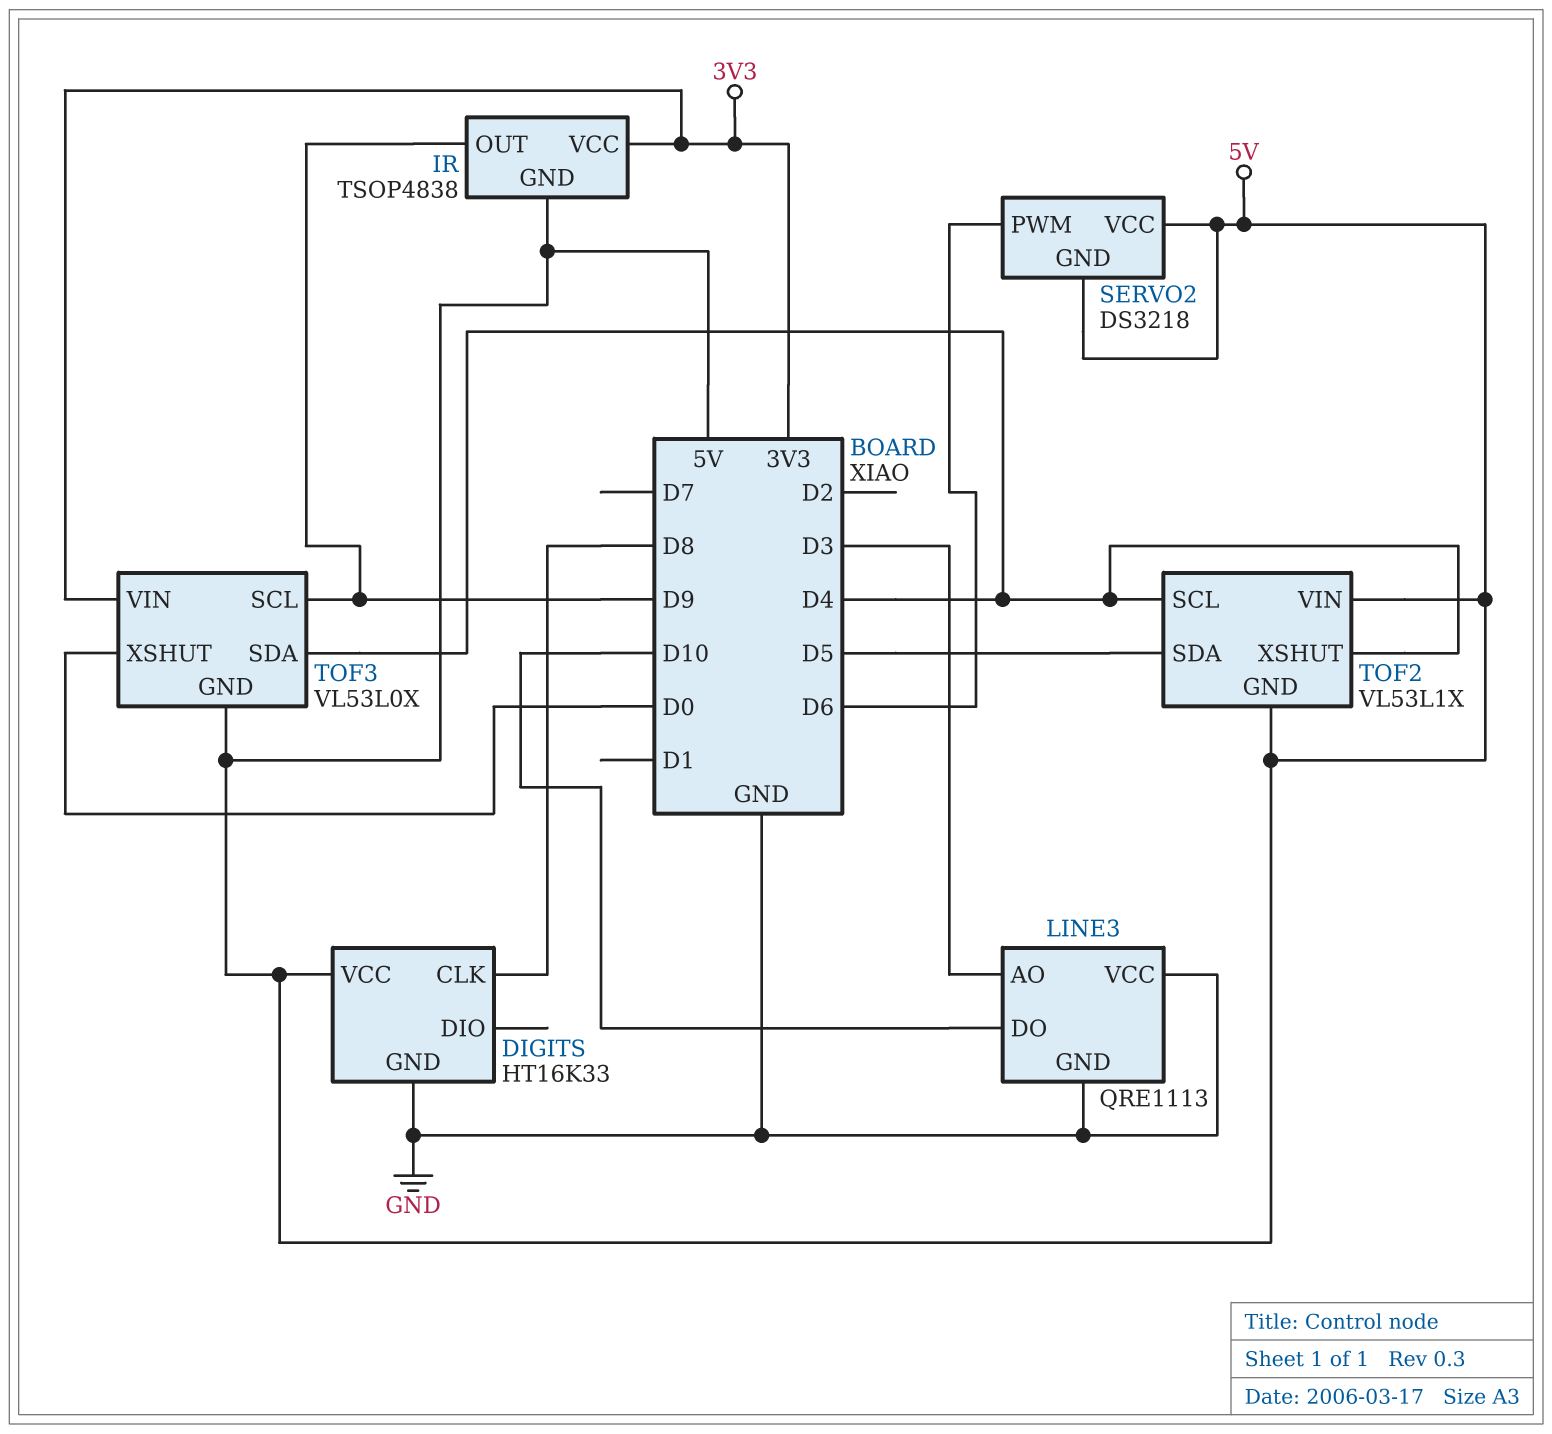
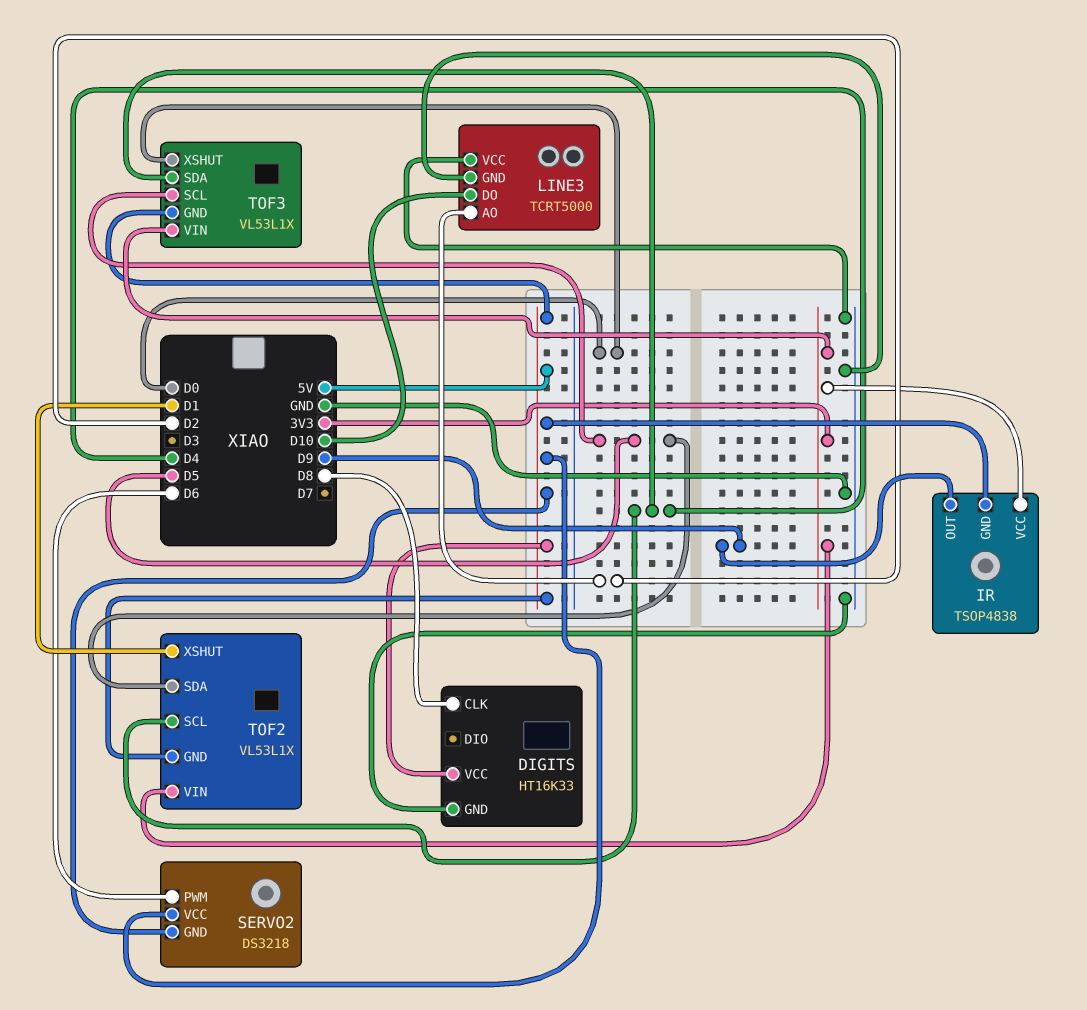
LINE3: QRE1113 -> TCRT5000
LINE3 pin AO: D3 -> D2
TOF2 pin VIN: 5V -> 3V3
TOF2 pin XSHUT: D4 -> D1
TOF3: VL53L0X -> VL53L1X
TOF3 pin SCL: D9 -> D5

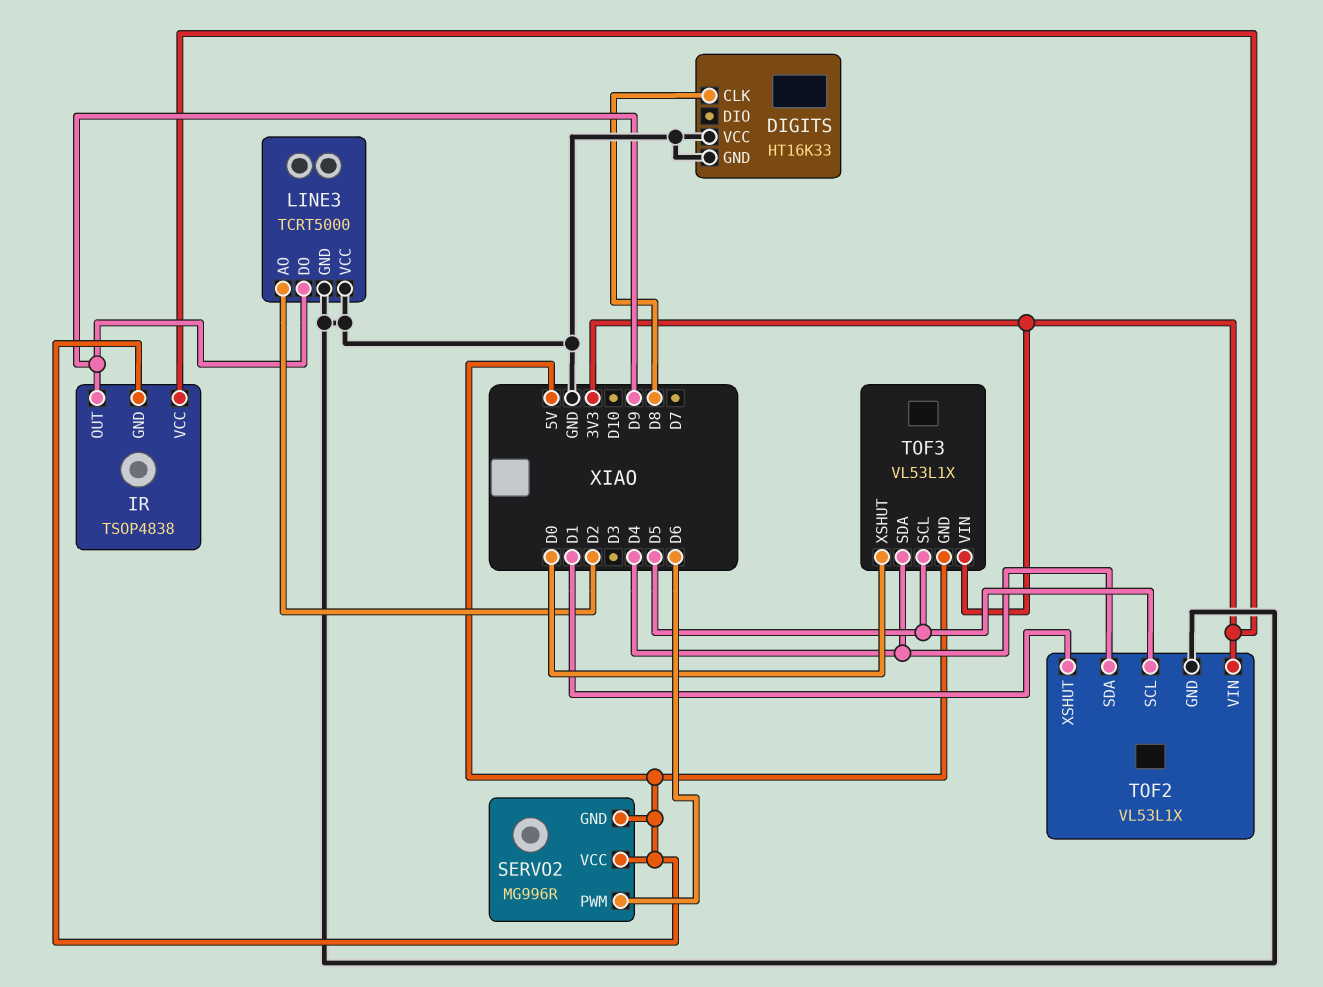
DIGITS pin VCC: 5V -> GND
LINE3 pin DO: D10 -> D9
SERVO2: DS3218 -> MG996R
TOF2 pin GND: 5V -> GND
TOF2 pin SCL: D4 -> D5
TOF2 pin SDA: D5 -> D4

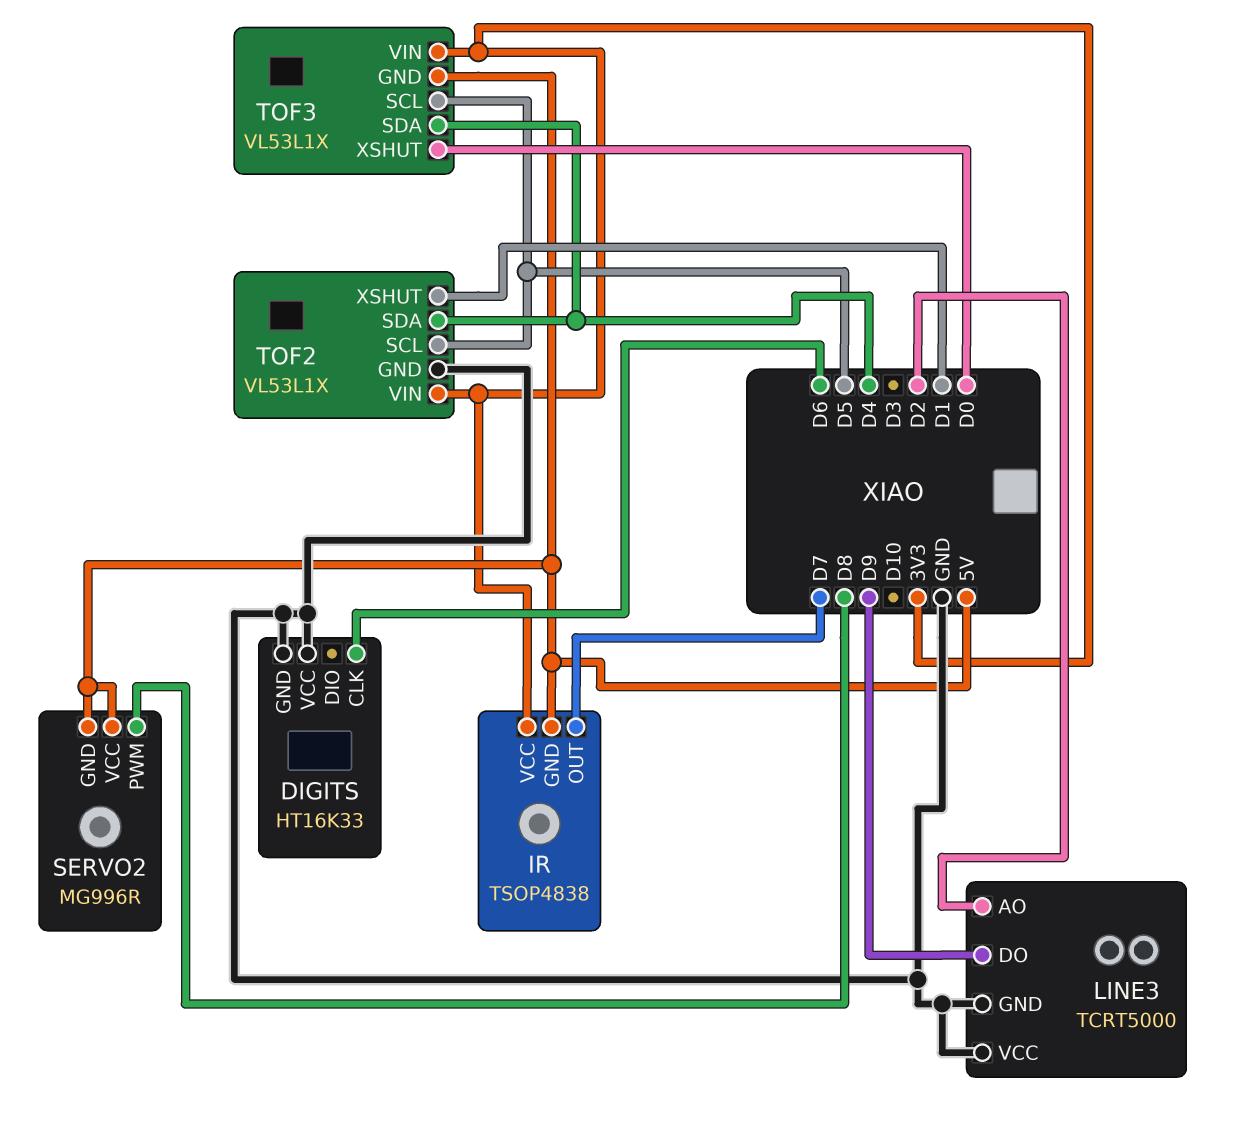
DIGITS pin CLK: D8 -> D6
IR pin OUT: D9 -> D7
SERVO2 pin PWM: D6 -> D8

